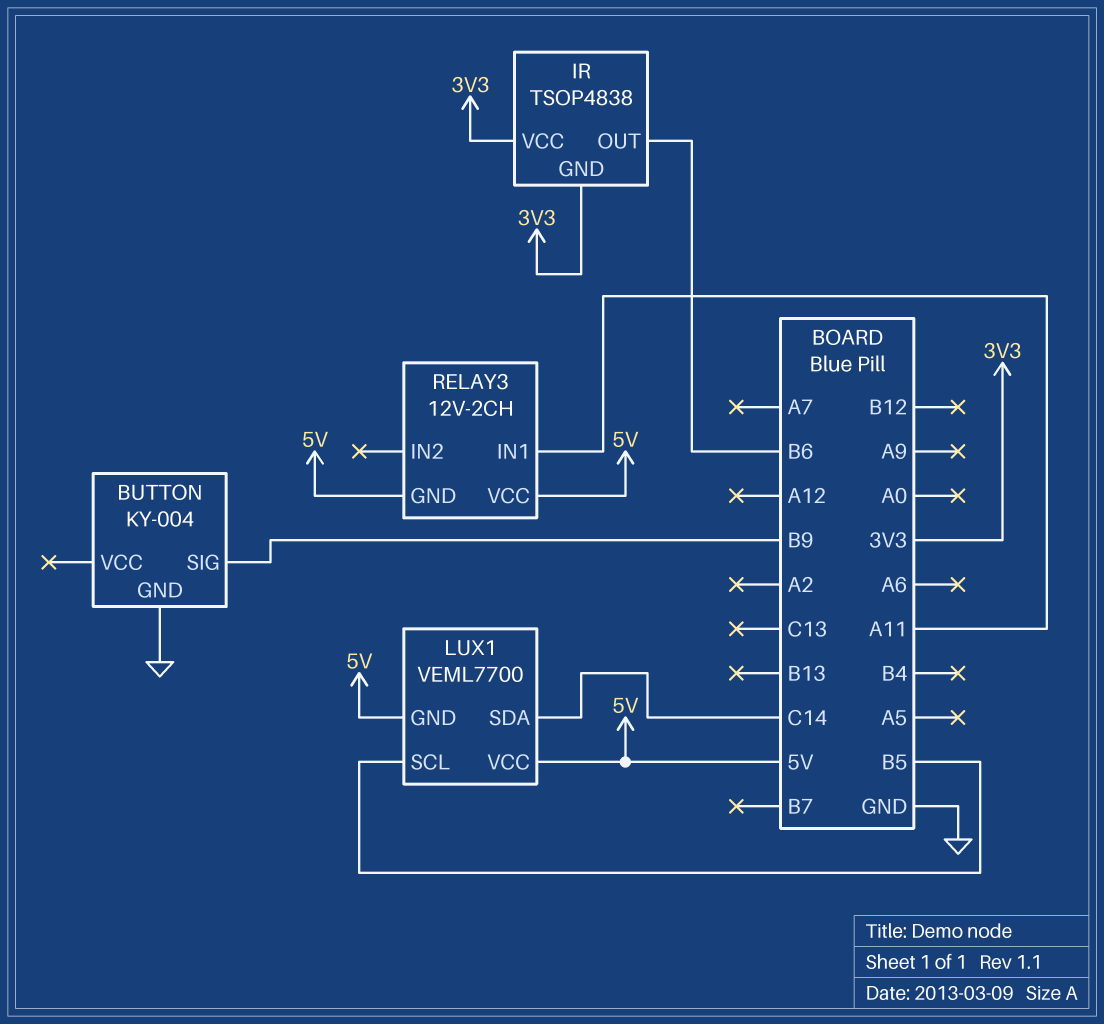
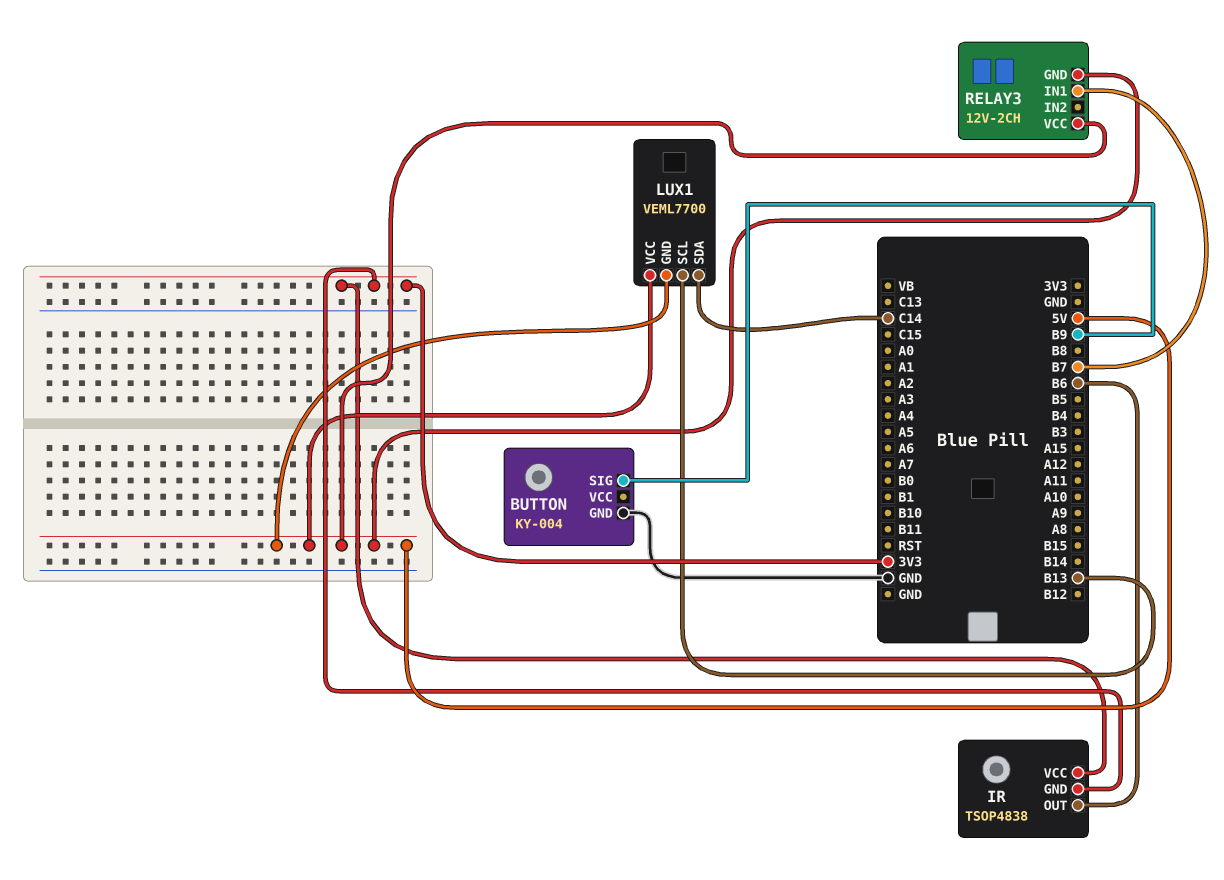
LUX1 pin SCL: B5 -> B13
RELAY3 pin IN1: A11 -> B7

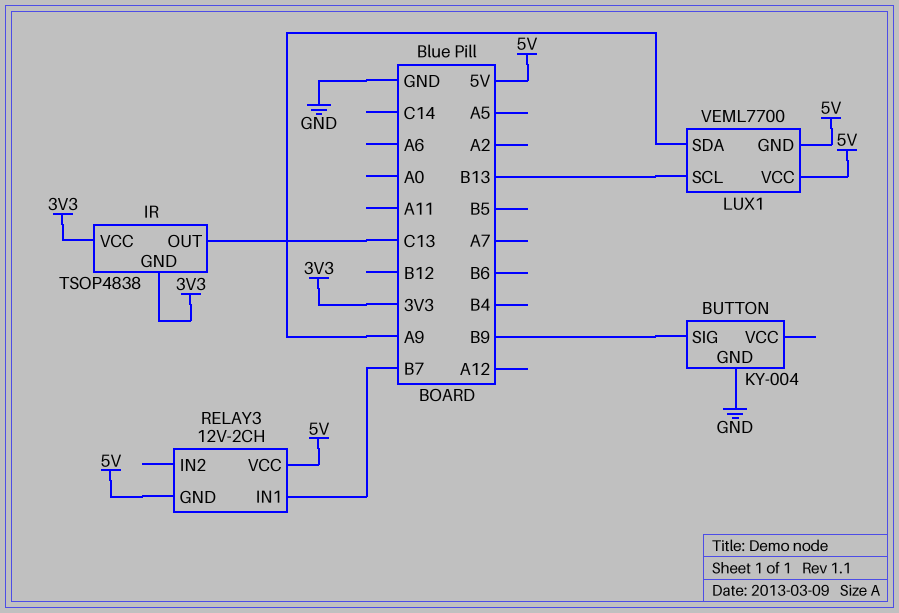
IR pin OUT: B6 -> C13
LUX1 pin SDA: C14 -> A9

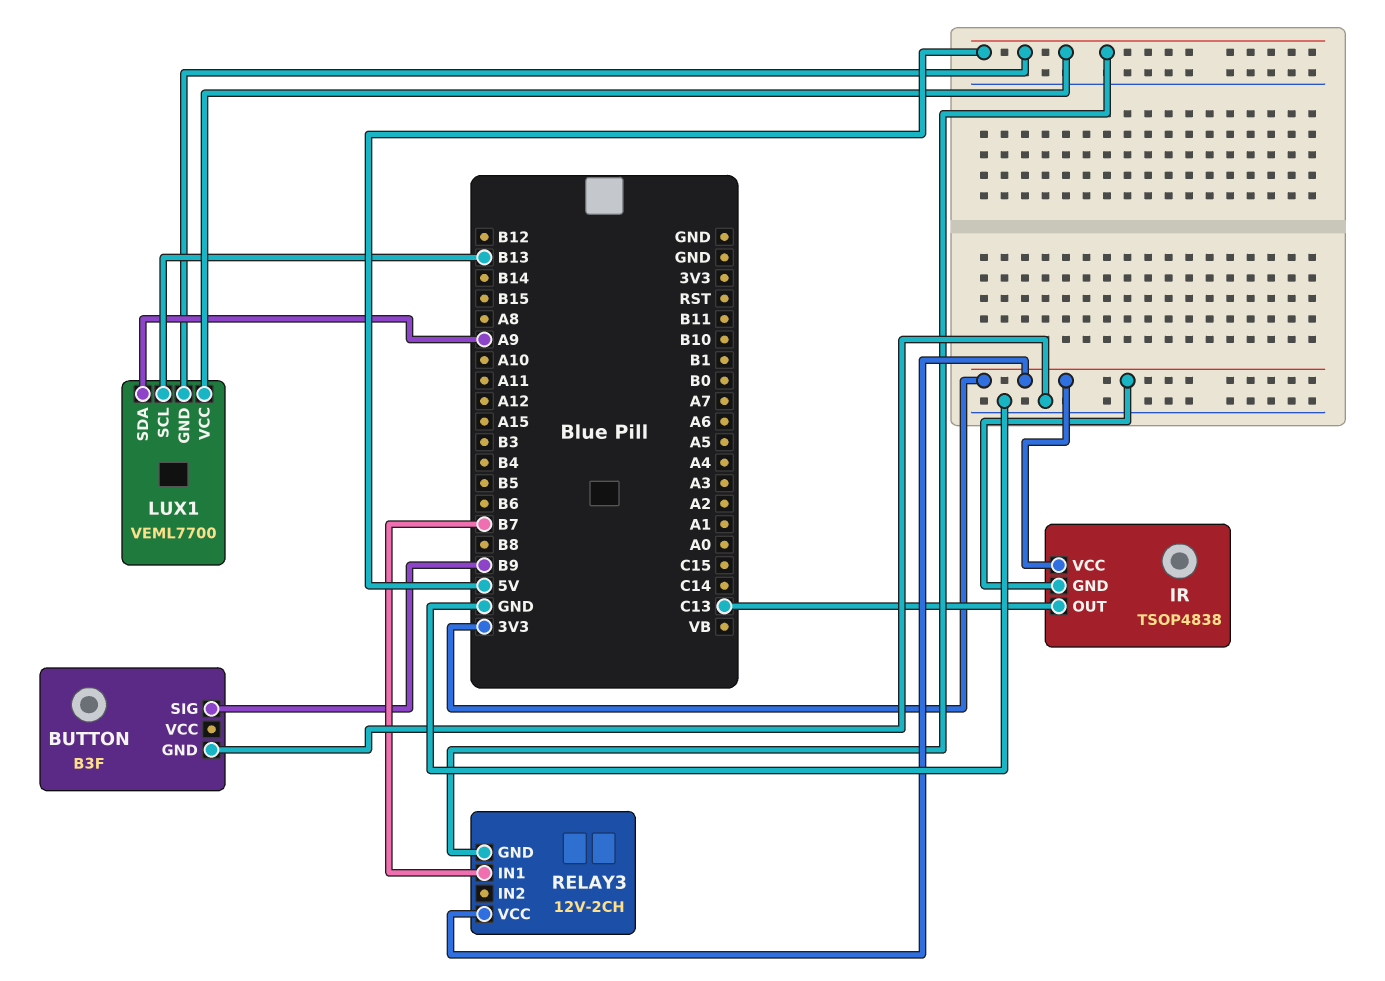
BUTTON: KY-004 -> B3F
RELAY3 pin VCC: 5V -> 3V3

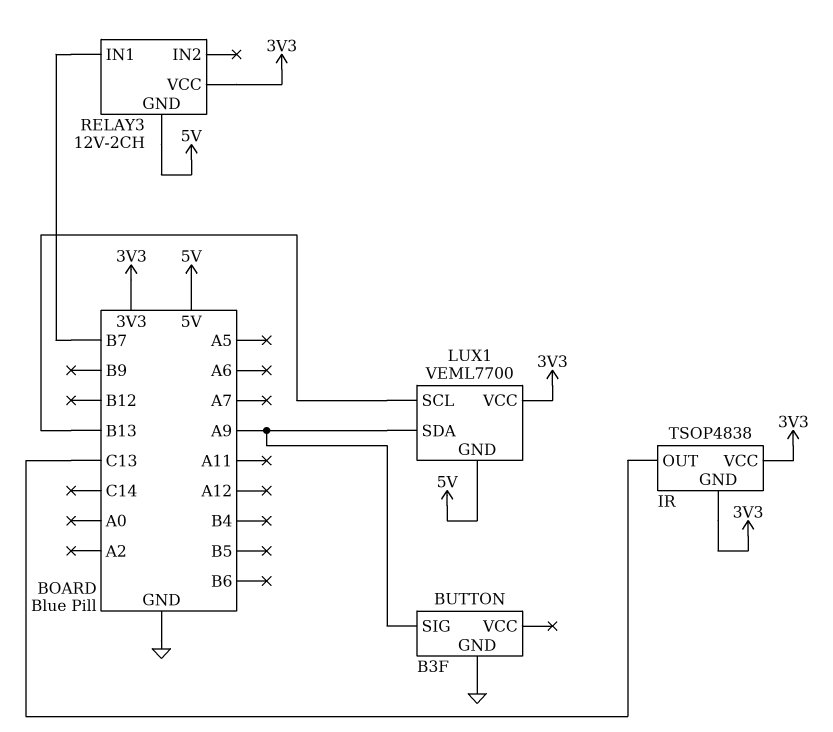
BUTTON pin SIG: B9 -> A9
LUX1 pin VCC: 5V -> 3V3

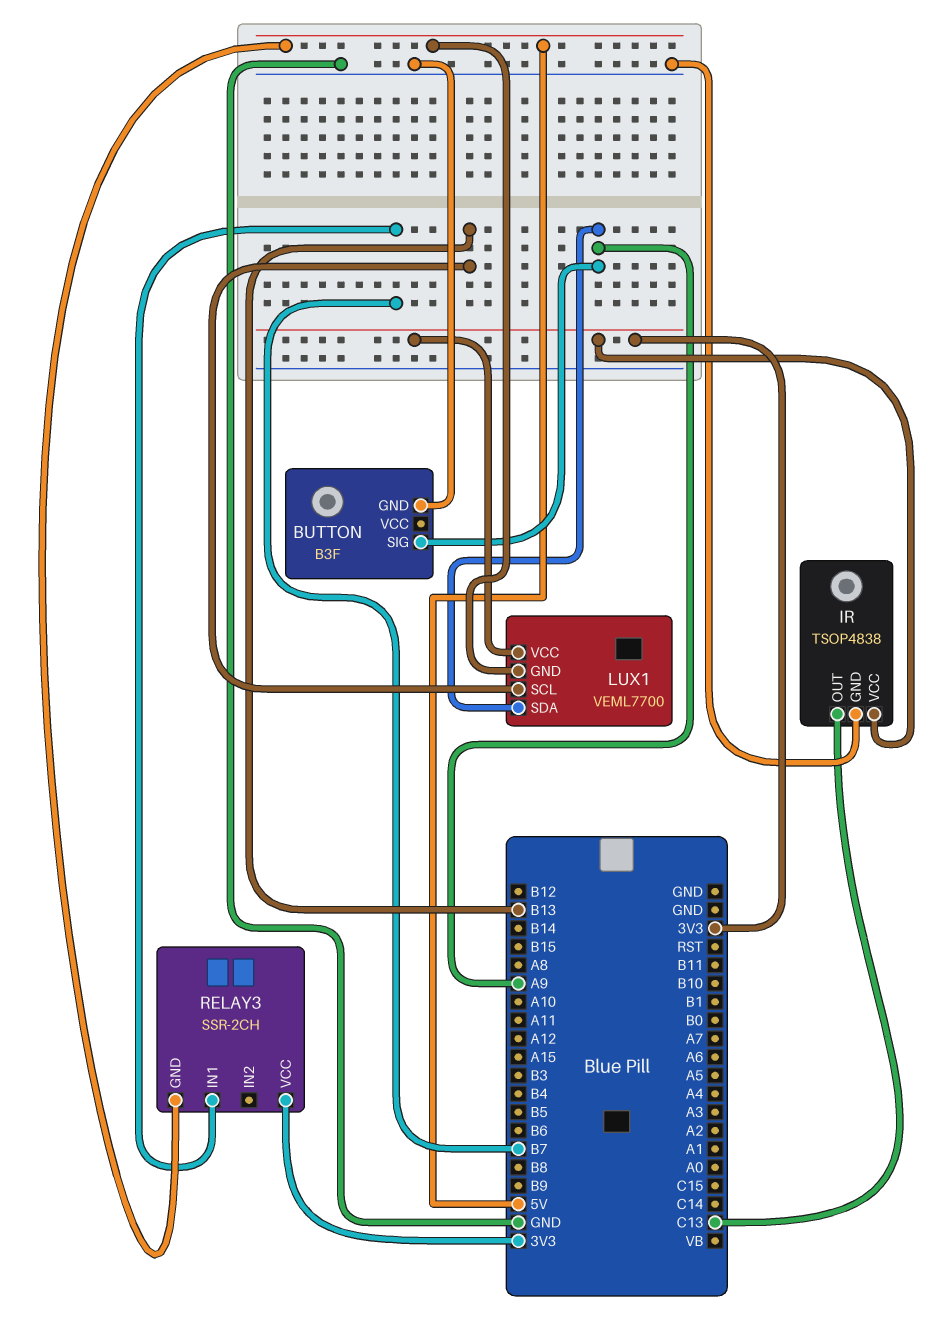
IR pin GND: 3V3 -> GND
RELAY3: 12V-2CH -> SSR-2CH

